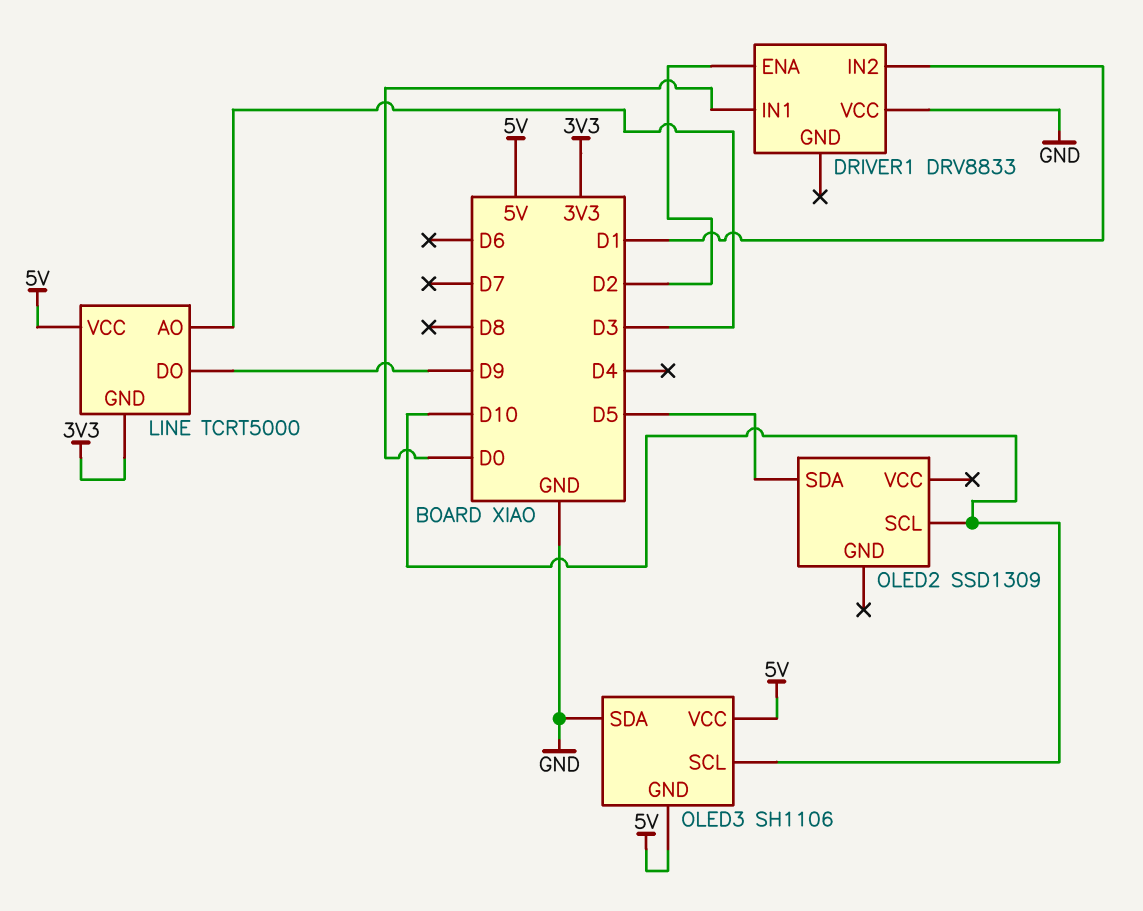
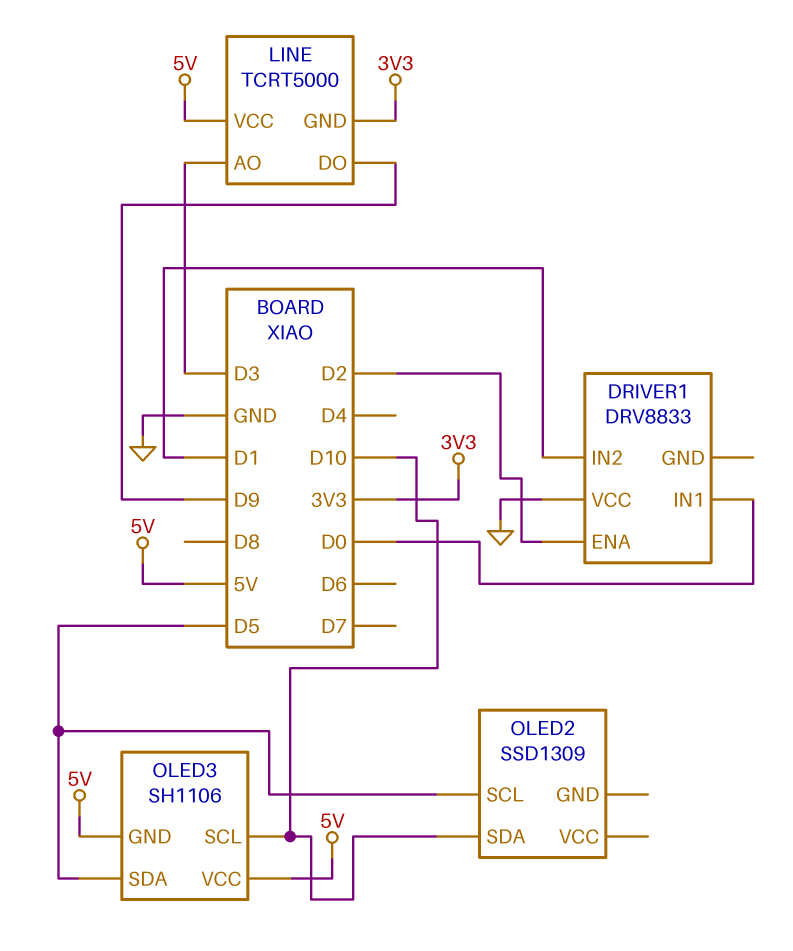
OLED2 pin SCL: D10 -> D5
OLED2 pin SDA: D5 -> D10
OLED3 pin SDA: GND -> D5

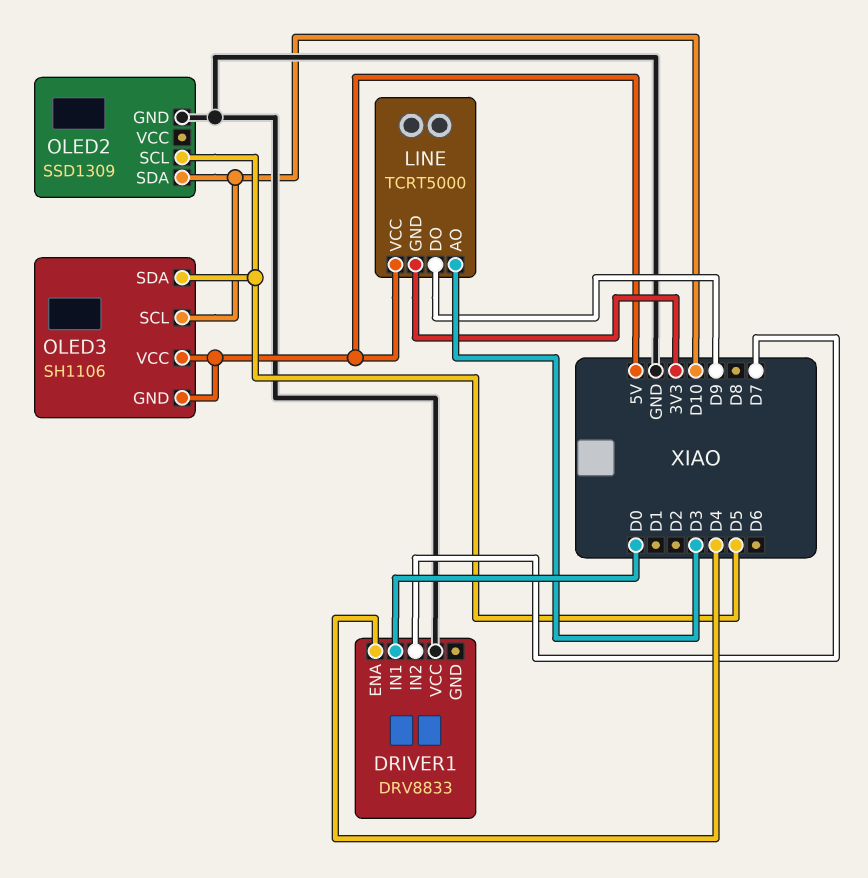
DRIVER1 pin ENA: D2 -> D4
DRIVER1 pin IN2: D1 -> D7
OLED2 pin GND: none -> GND

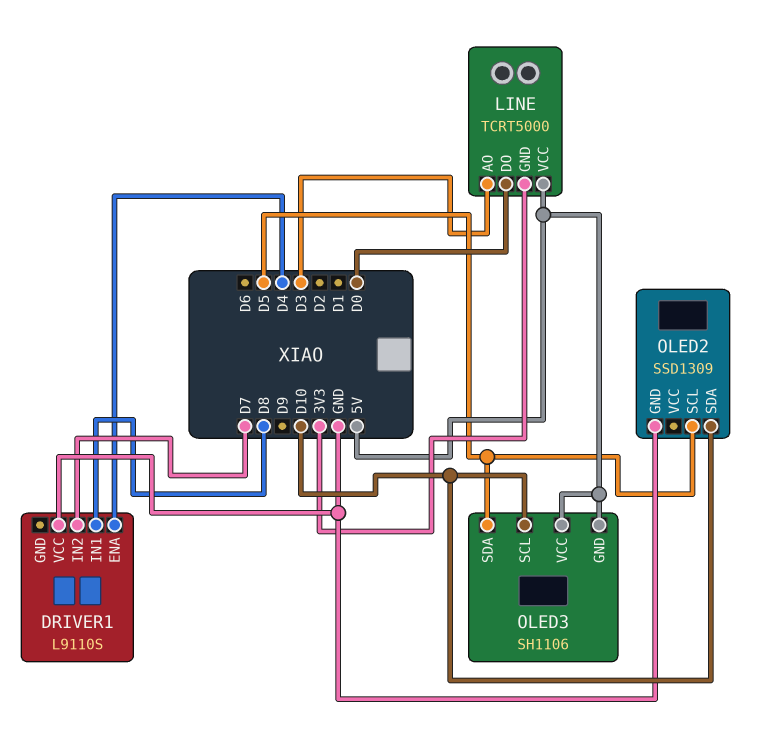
DRIVER1: DRV8833 -> L9110S
DRIVER1 pin IN1: D0 -> D8
LINE pin DO: D9 -> D0

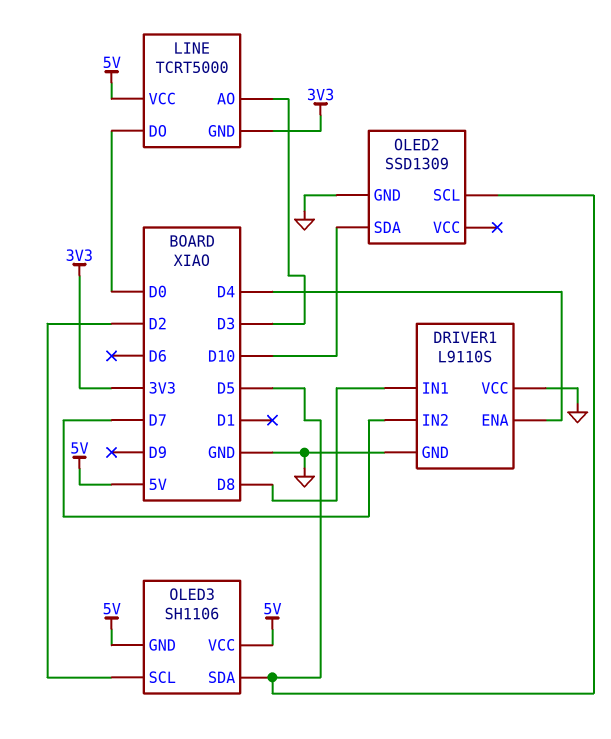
DRIVER1 pin GND: none -> GND
OLED3 pin SCL: D10 -> D2

